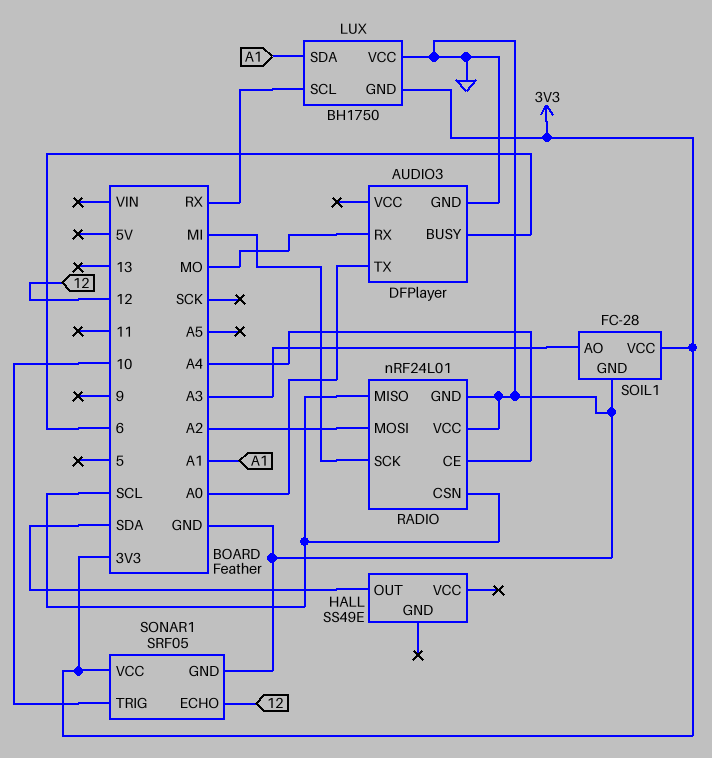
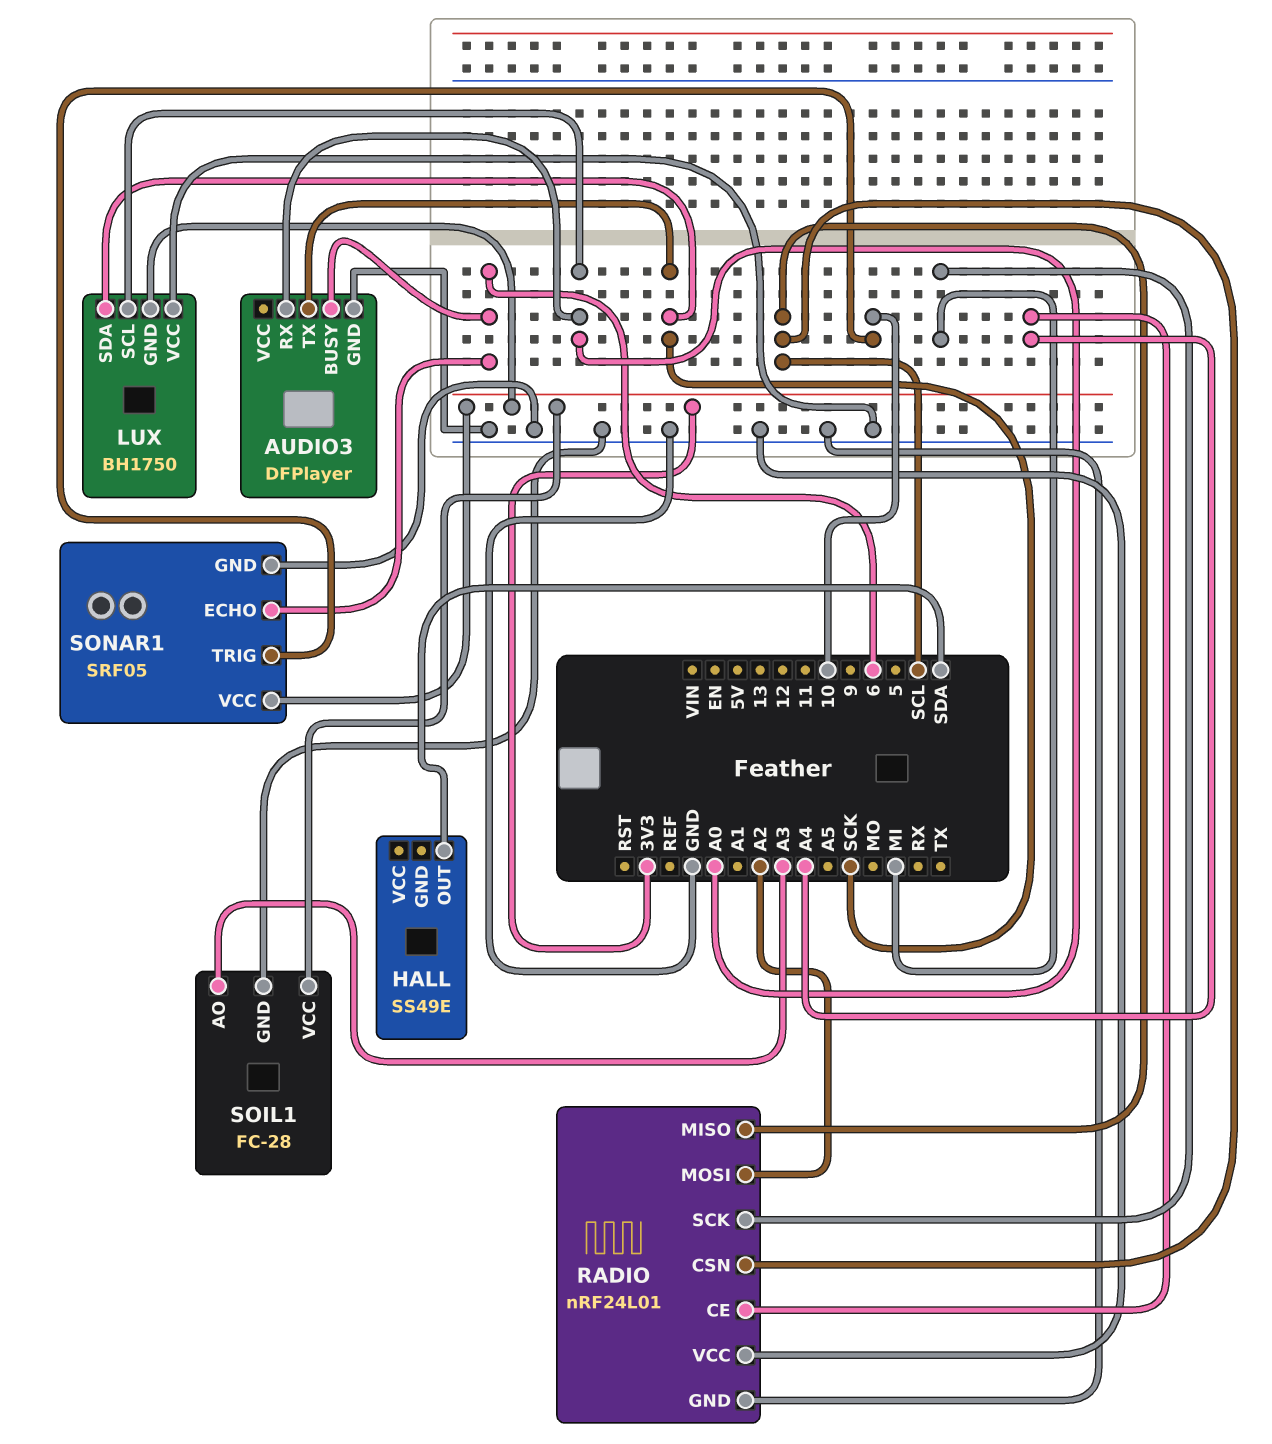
AUDIO3 pin RX: MO -> A0
AUDIO3 pin TX: A0 -> SCK
LUX pin SCL: RX -> A0
LUX pin SDA: A1 -> SCK
SONAR1 pin ECHO: 12 -> 6

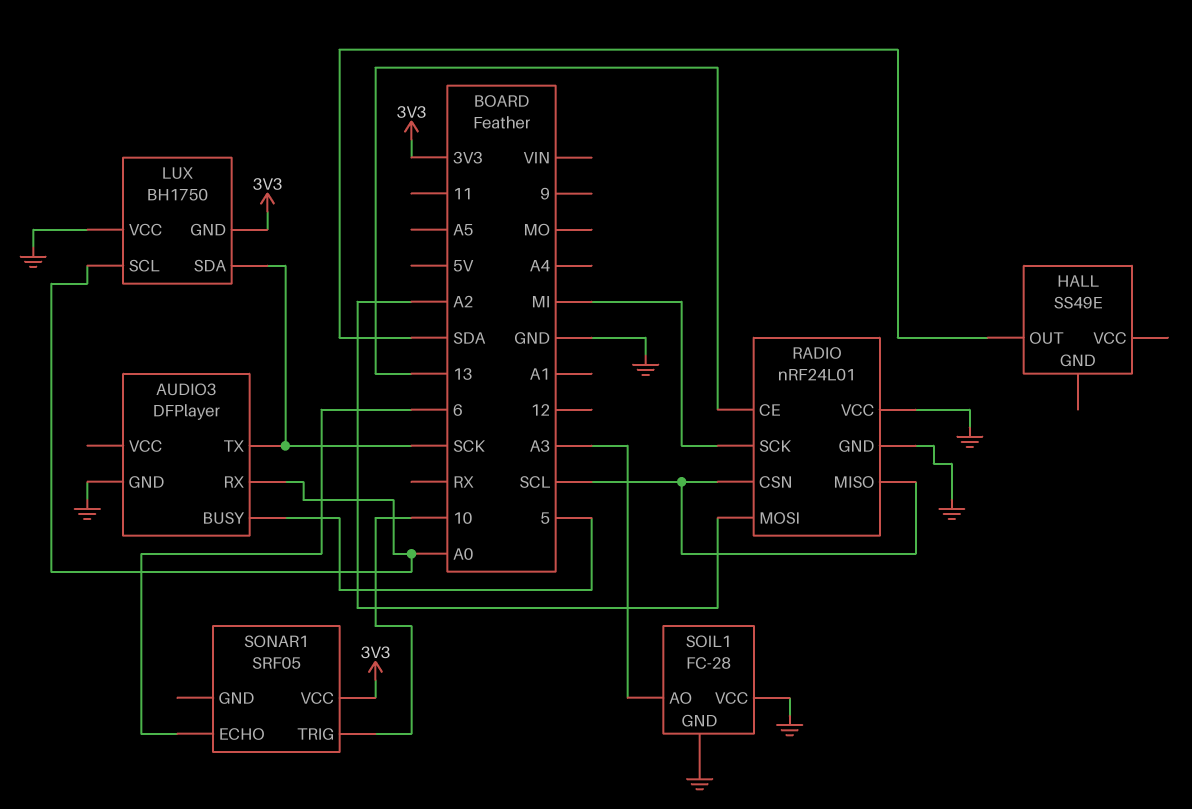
AUDIO3 pin BUSY: 6 -> 5
RADIO pin CE: A4 -> 13
SOIL1 pin VCC: 3V3 -> GND
SONAR1 pin GND: GND -> none

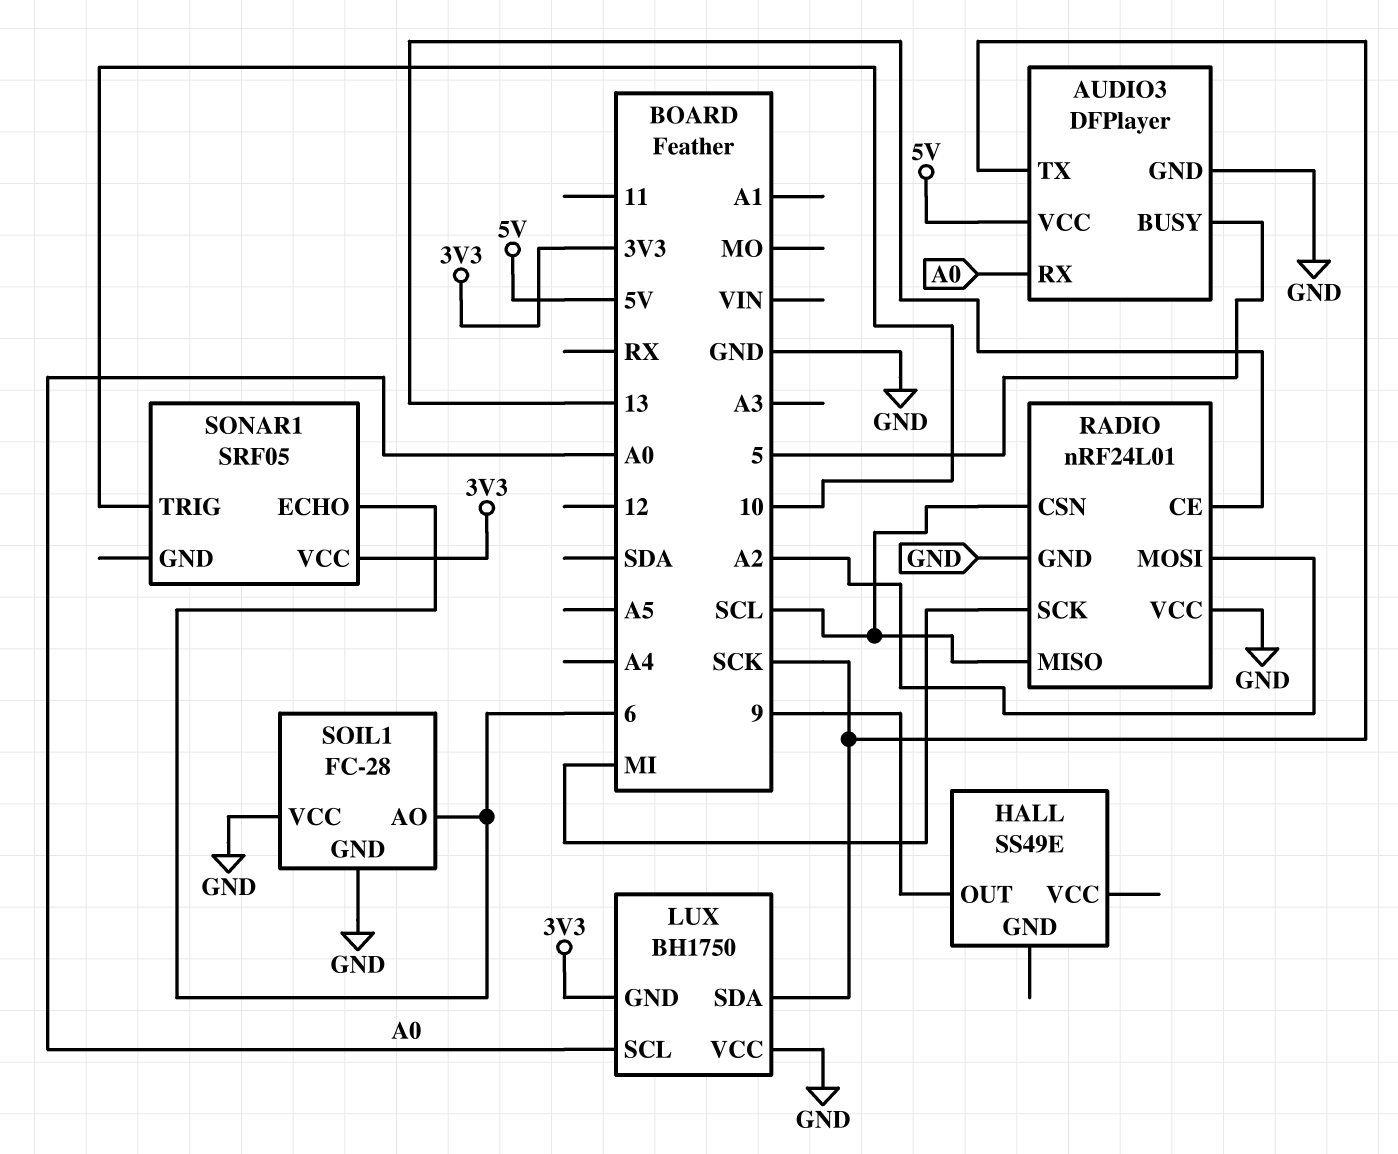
AUDIO3 pin VCC: none -> 5V
HALL pin OUT: SDA -> 9
SOIL1 pin AO: A3 -> 6

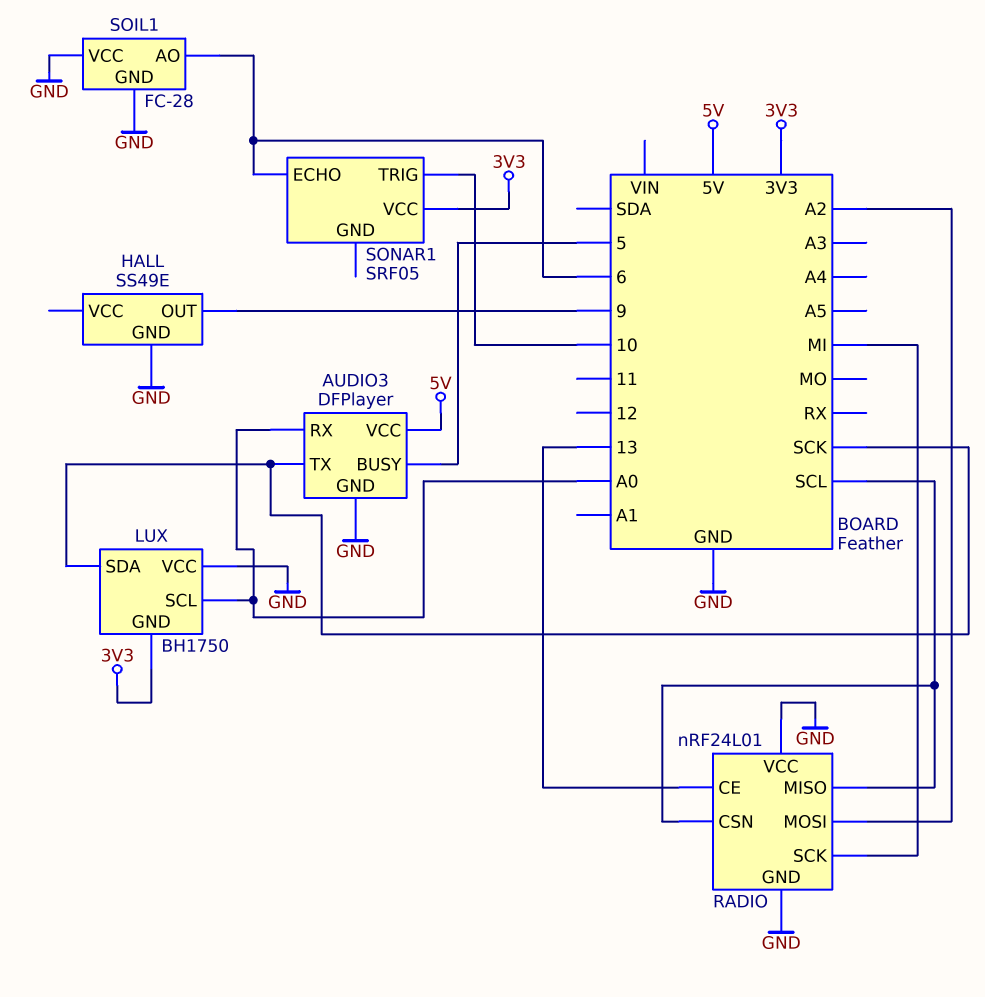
HALL pin GND: none -> GND

